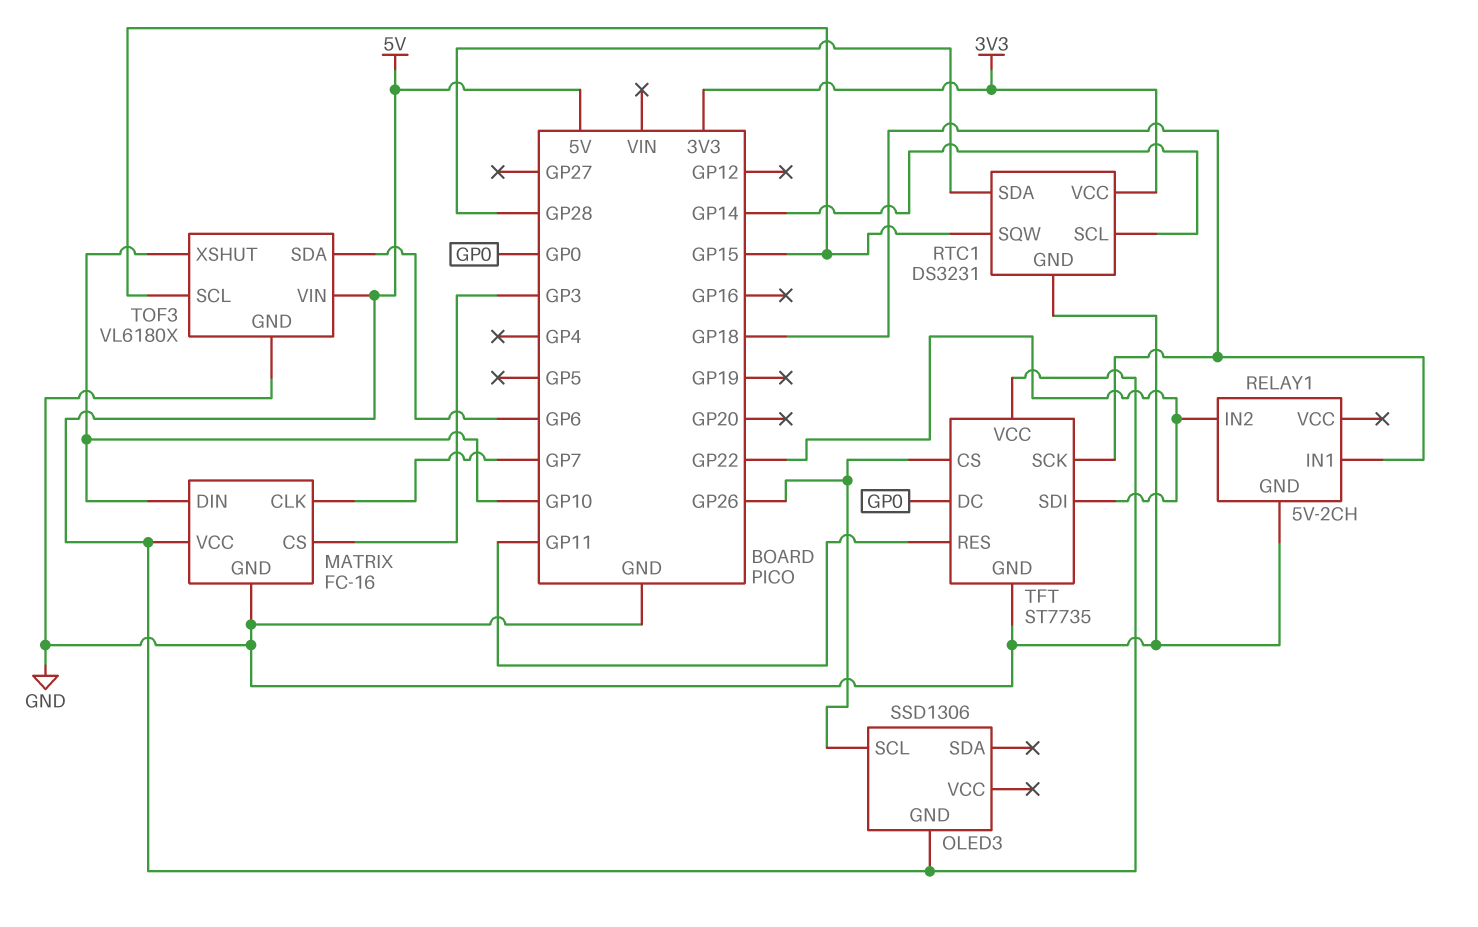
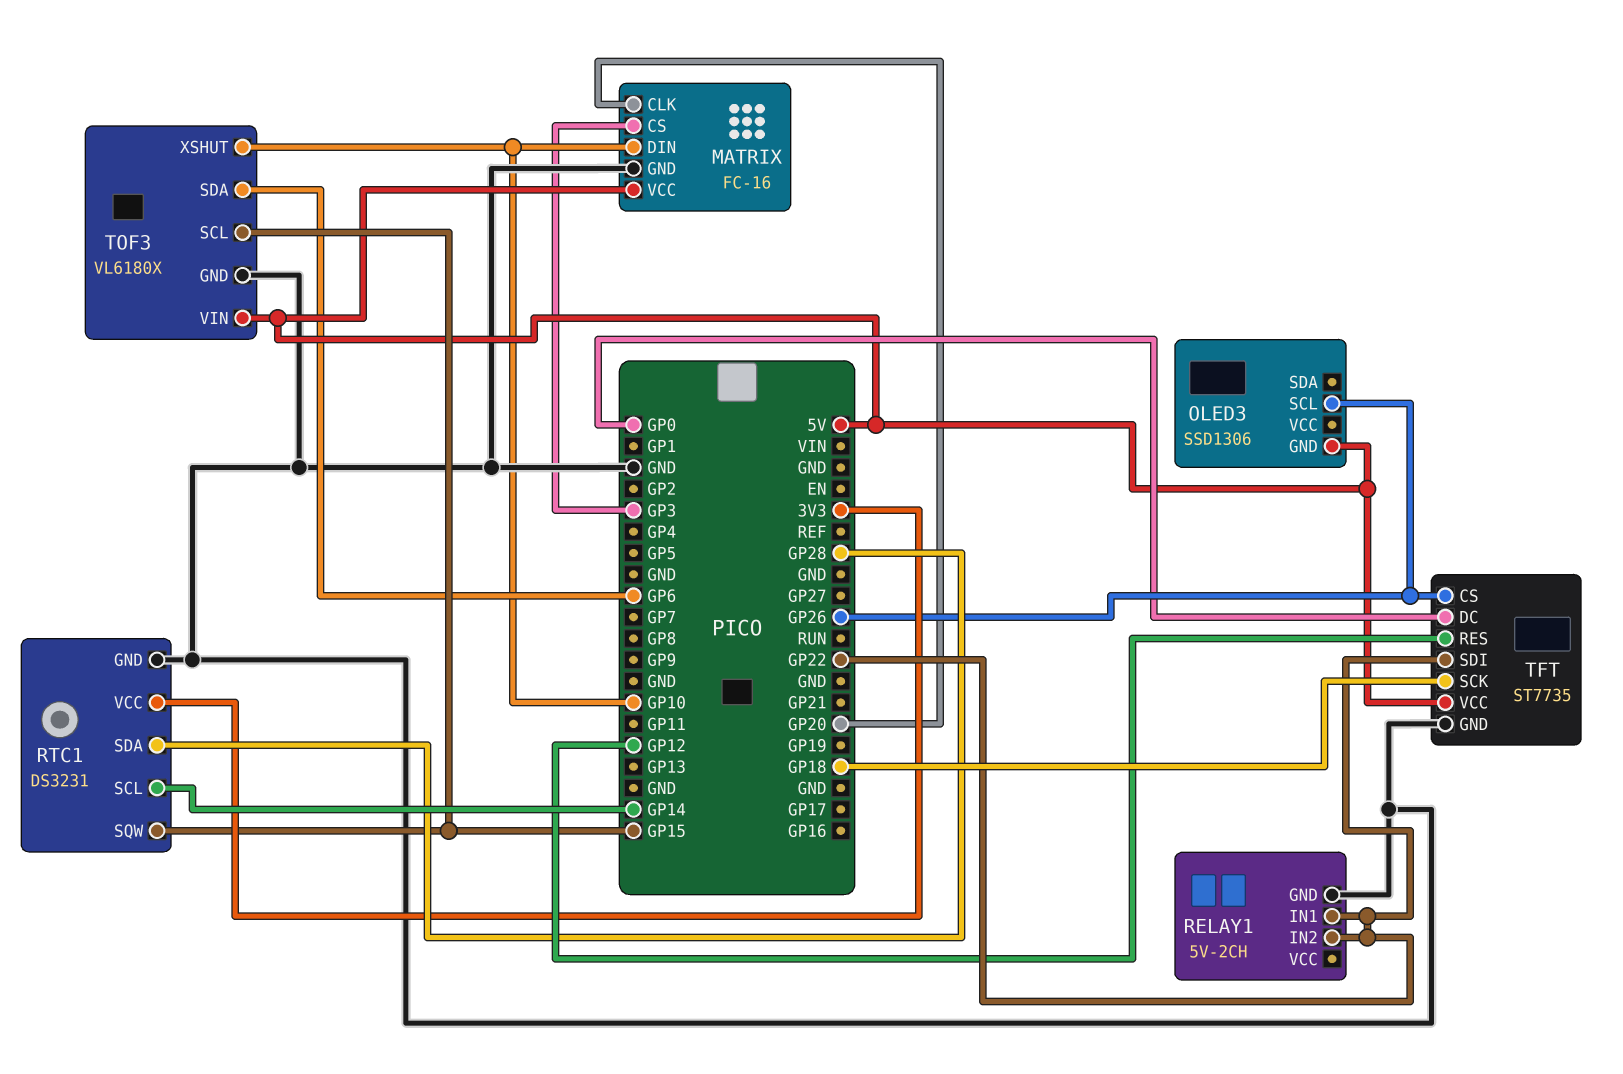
MATRIX pin CLK: GP7 -> GP20
RELAY1 pin IN1: GP18 -> GP22
TFT pin RES: GP11 -> GP12

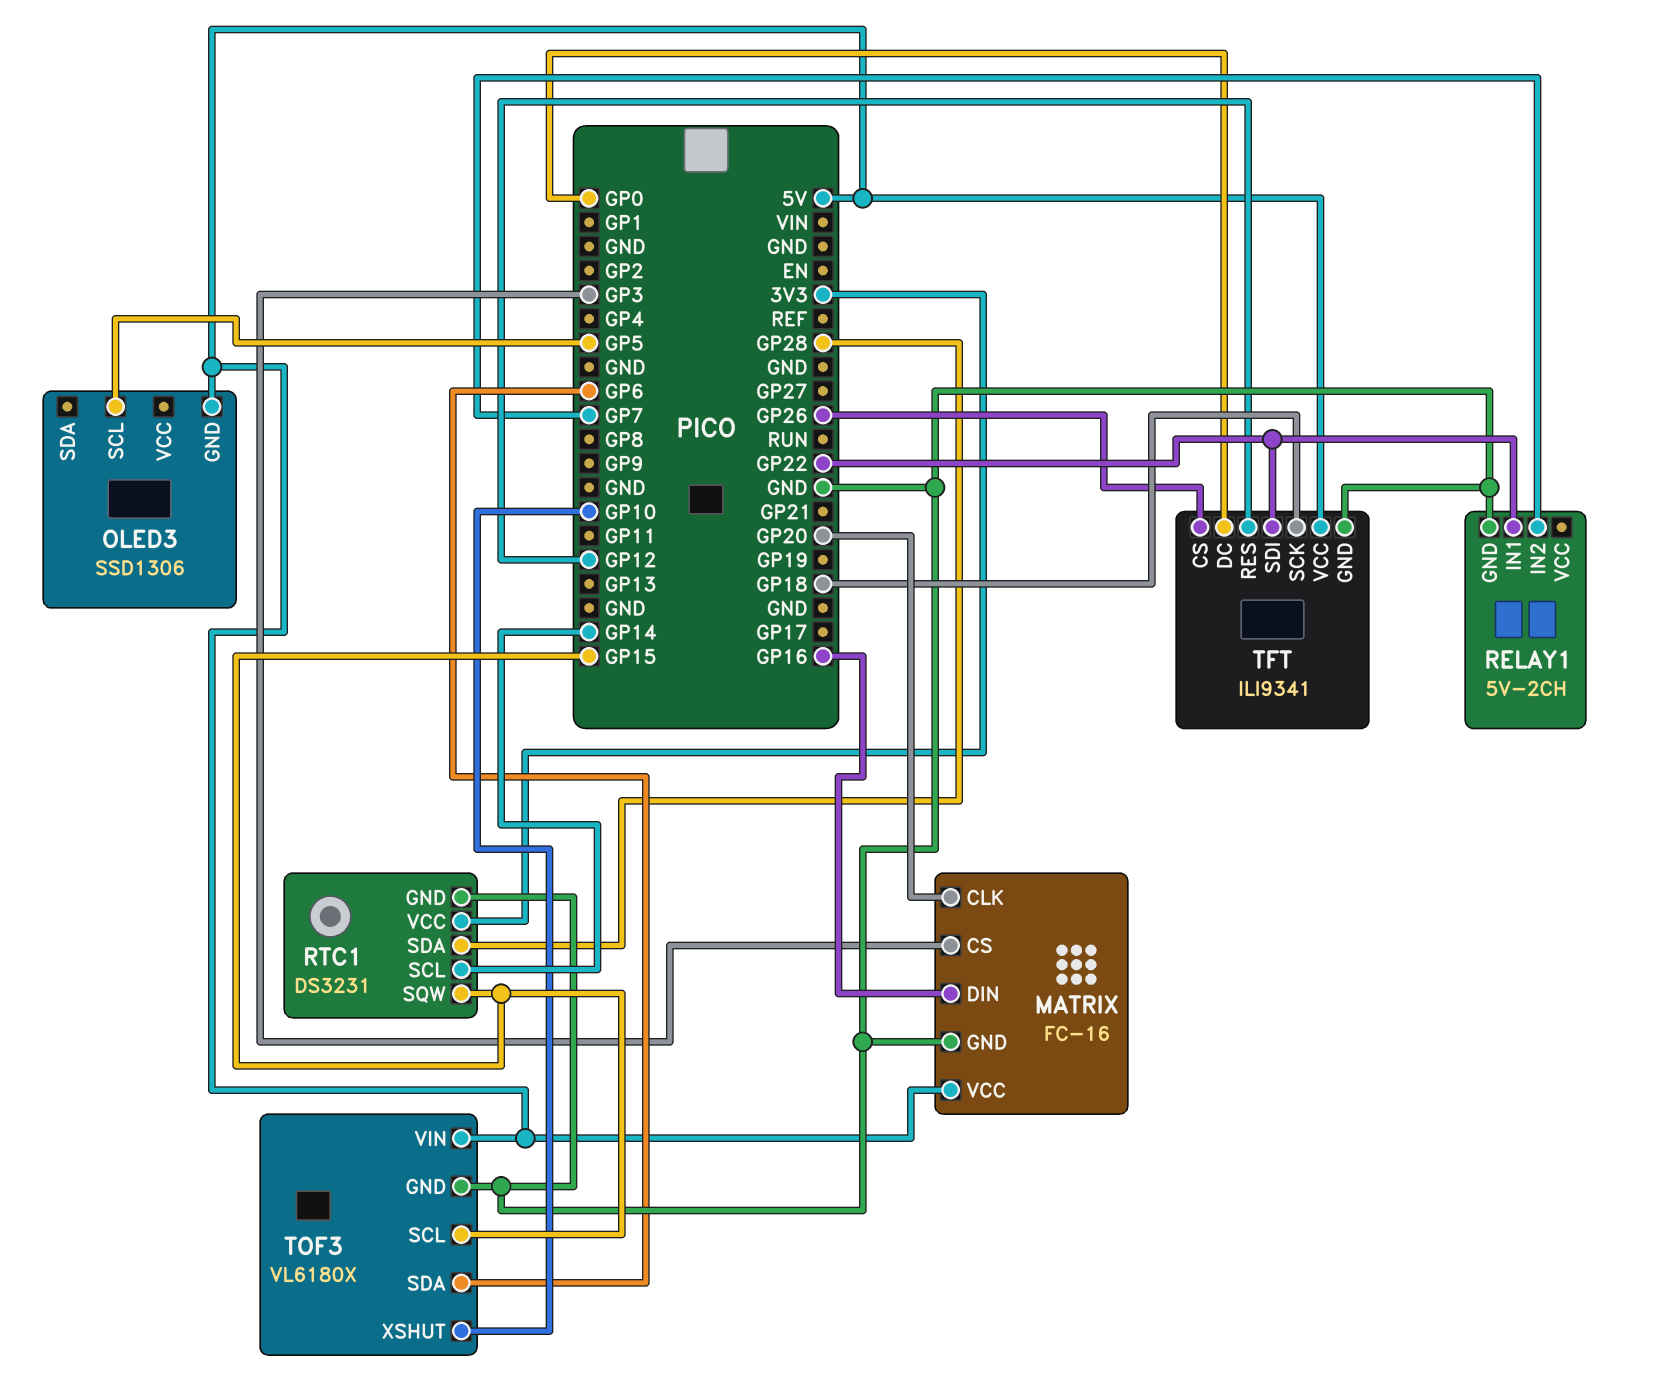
MATRIX pin DIN: GP10 -> GP16
OLED3 pin SCL: GP26 -> GP5
RELAY1 pin IN2: GP22 -> GP7
TFT: ST7735 -> ILI9341

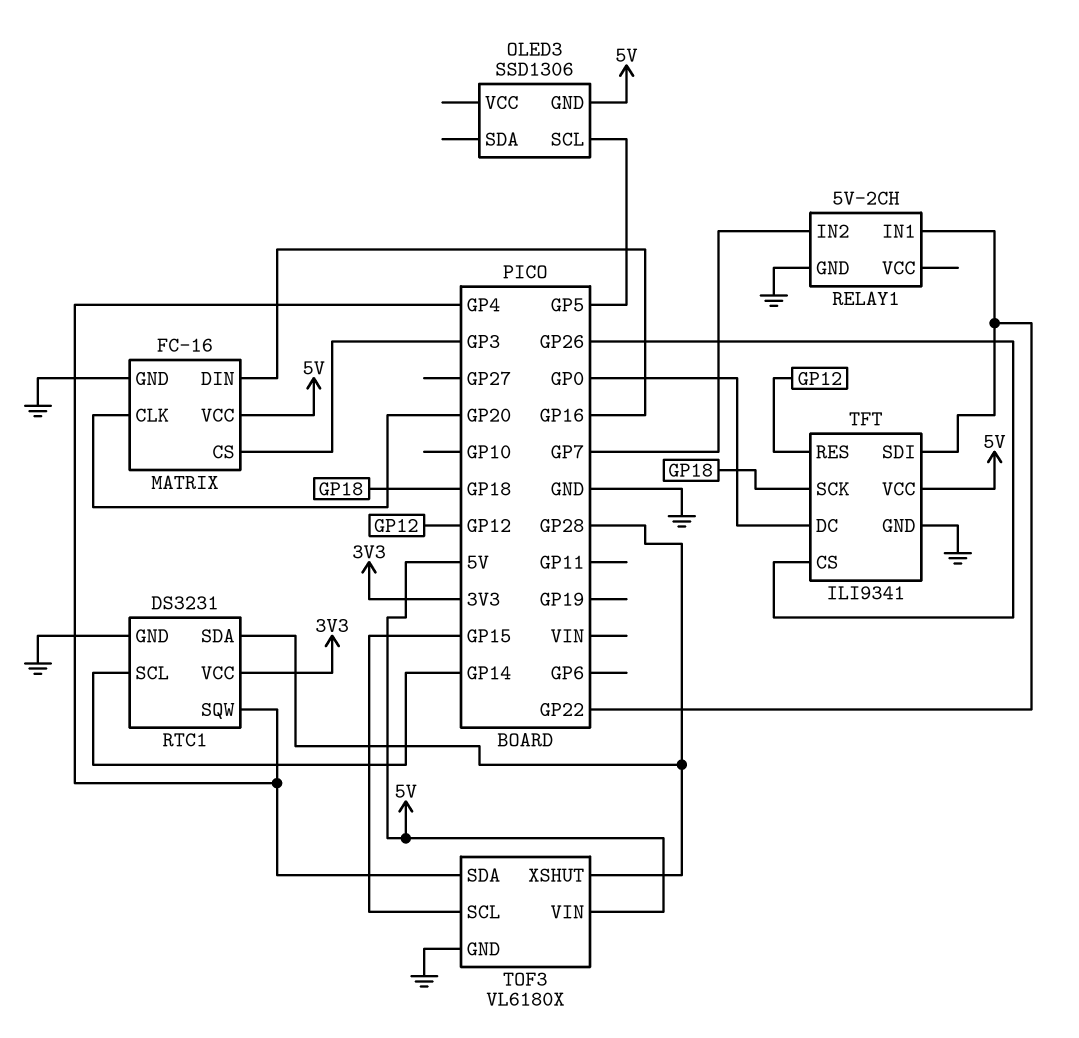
RTC1 pin SQW: GP15 -> GP4
TOF3 pin SDA: GP6 -> GP4
TOF3 pin XSHUT: GP10 -> GP28

